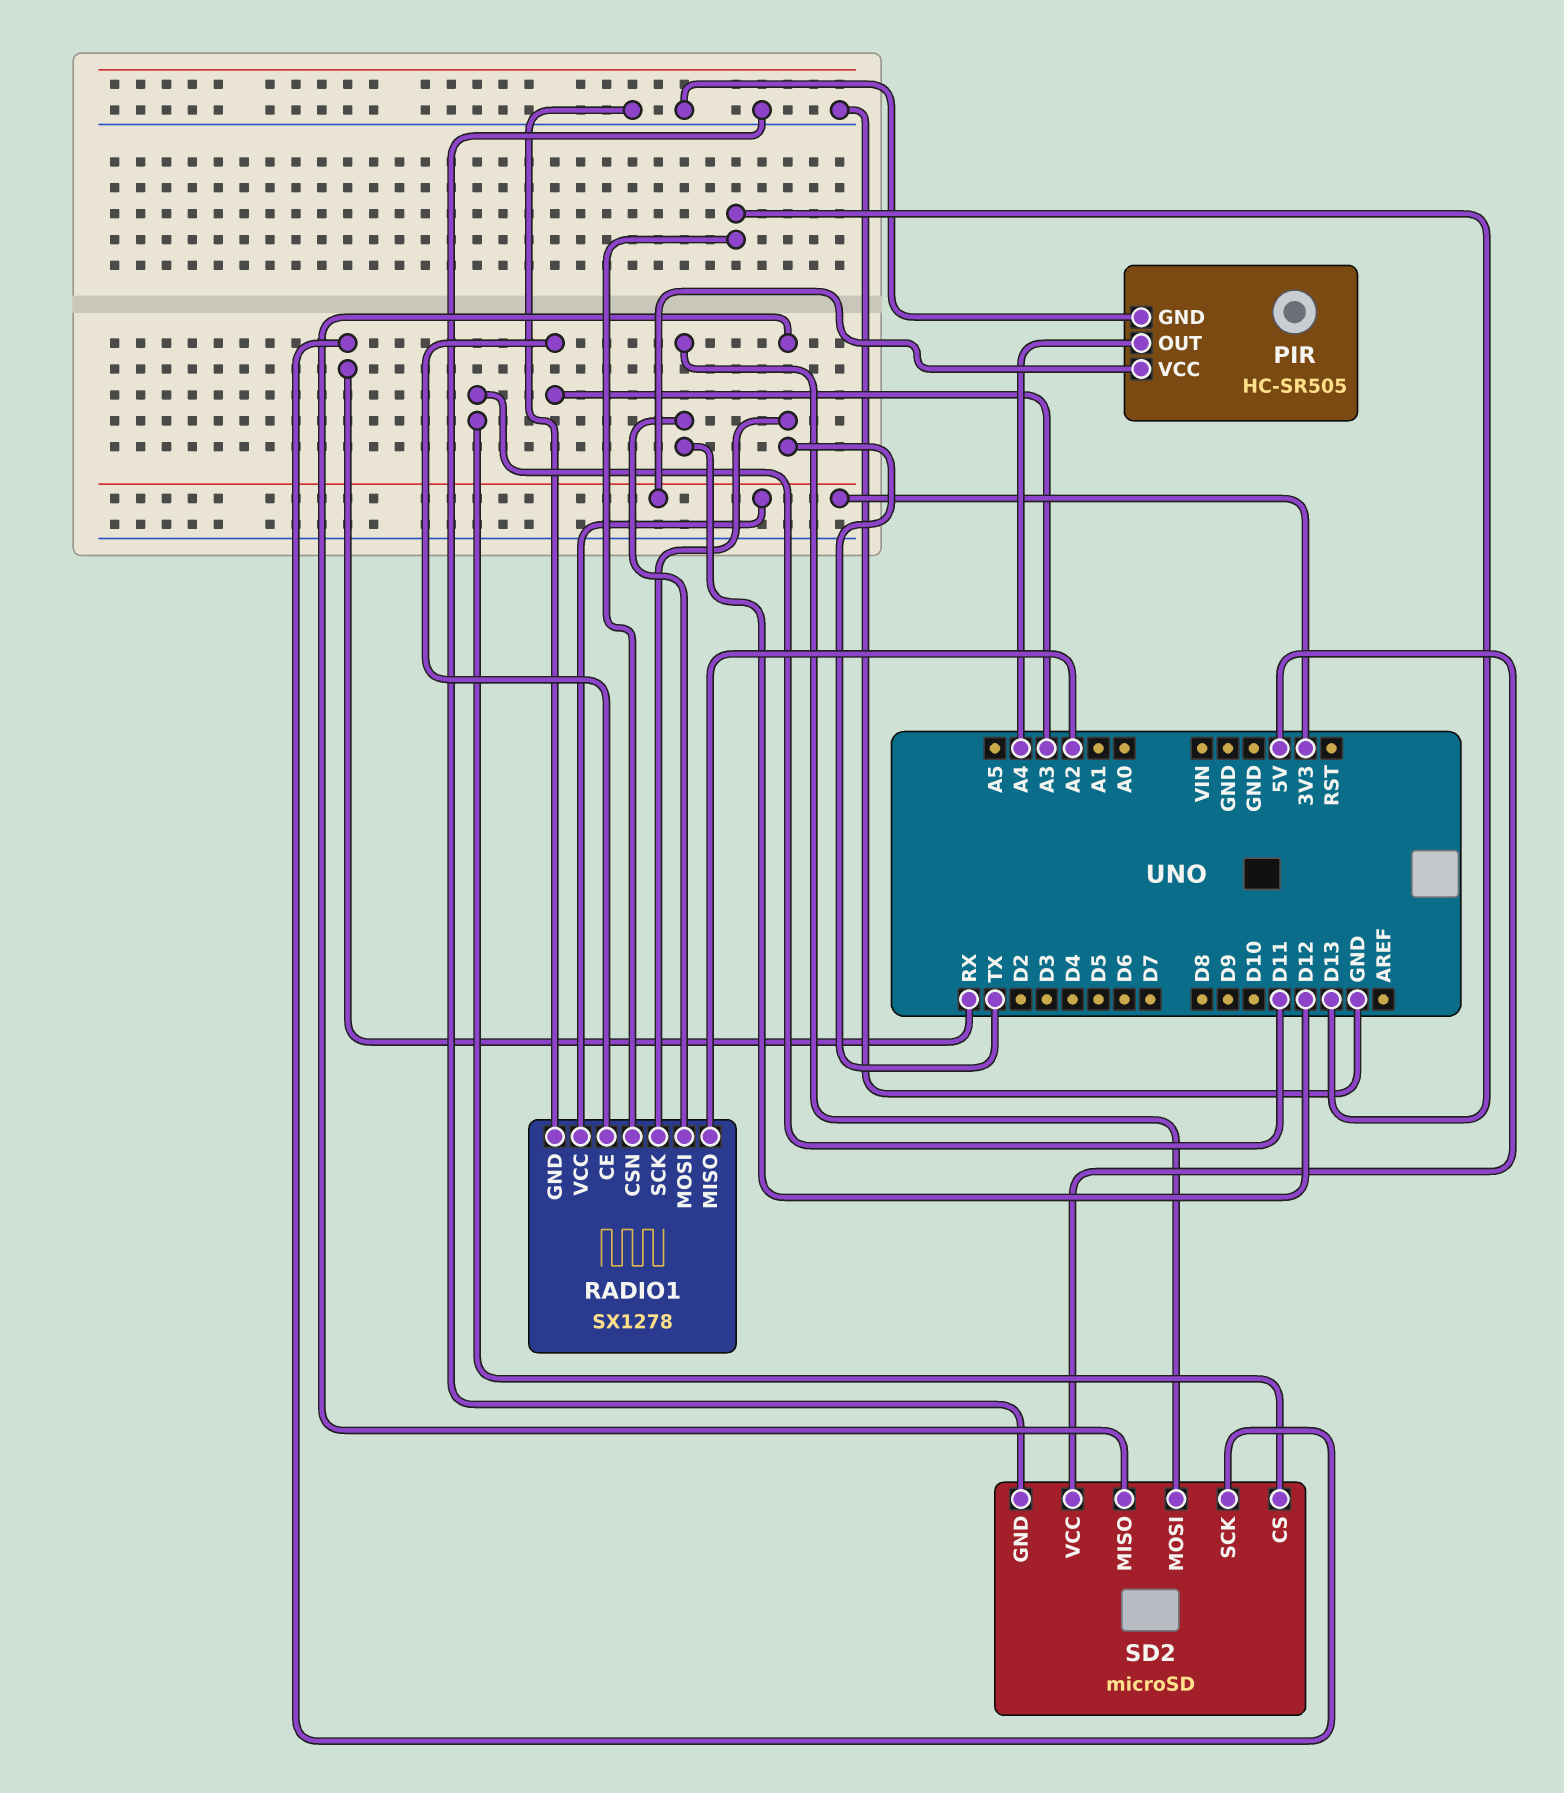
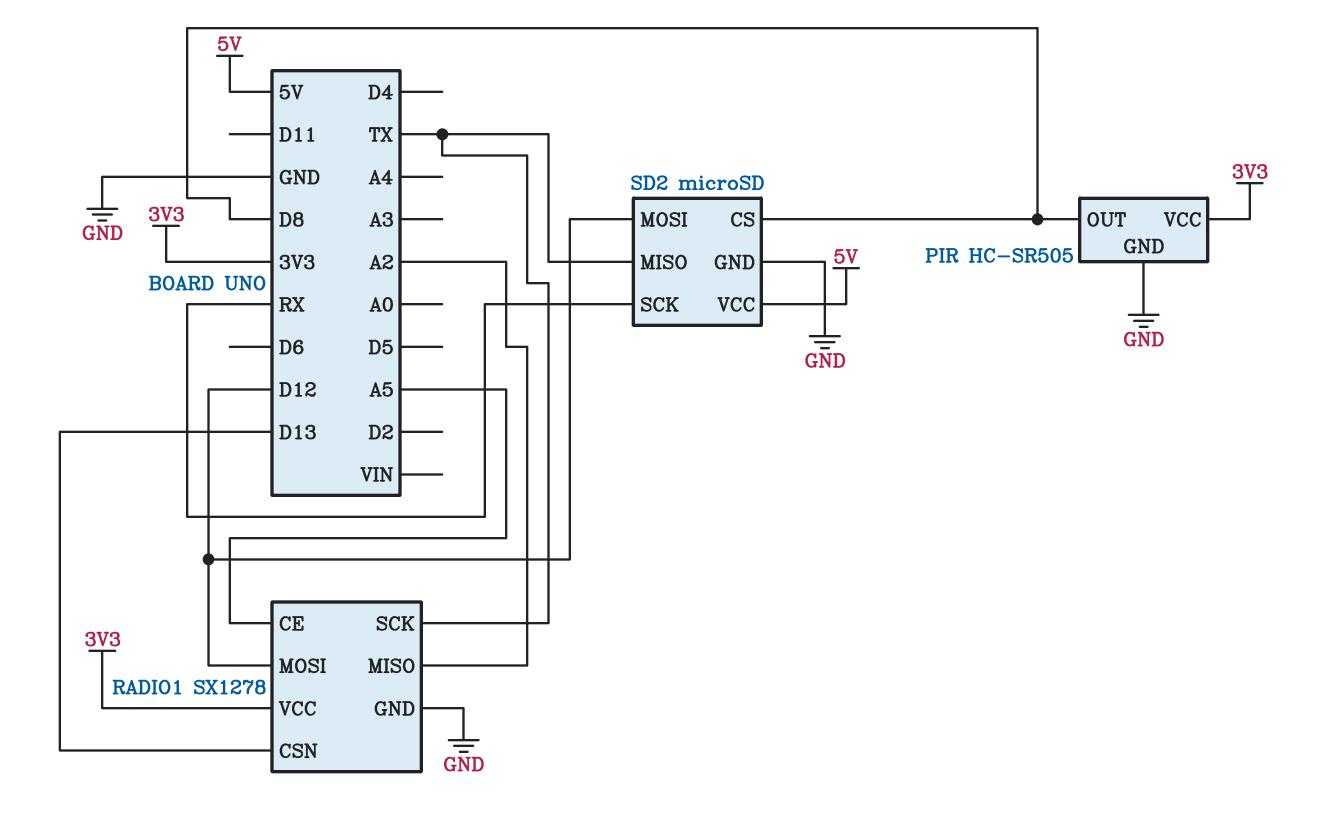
PIR pin OUT: A4 -> D8
RADIO1 pin CE: A3 -> A5
SD2 pin CS: D11 -> D8

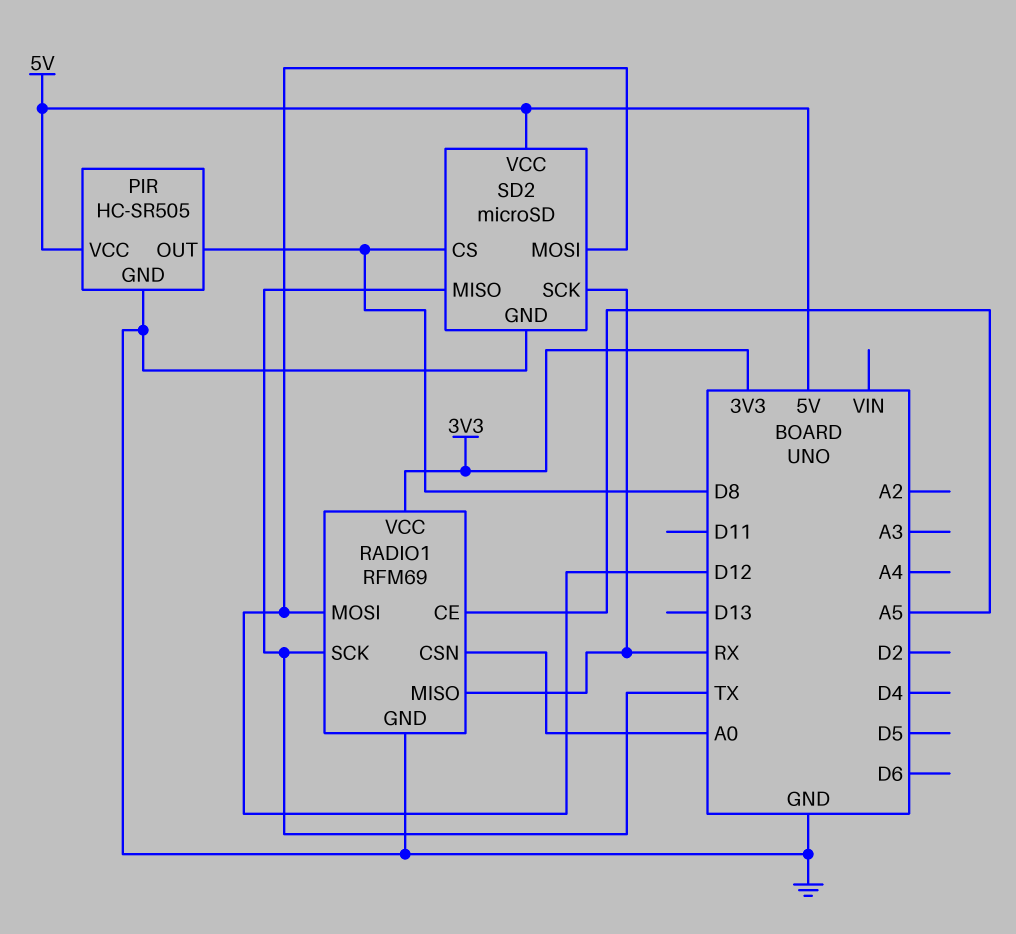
PIR pin VCC: 3V3 -> 5V
RADIO1: SX1278 -> RFM69
RADIO1 pin CSN: D13 -> A0
RADIO1 pin MISO: A2 -> RX

